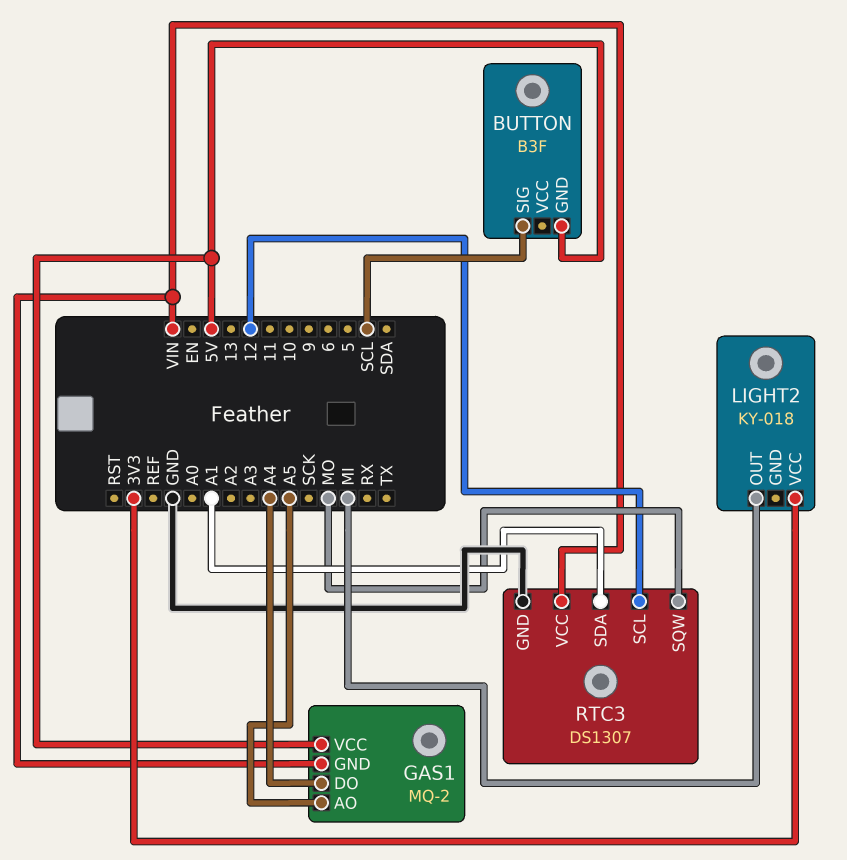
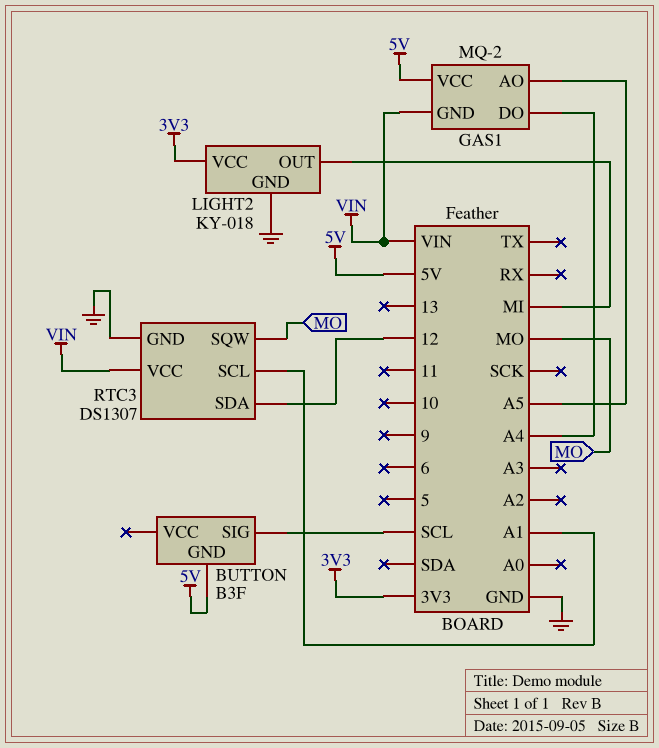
LIGHT2 pin GND: none -> GND
RTC3 pin SCL: 12 -> A1
RTC3 pin SDA: A1 -> 12

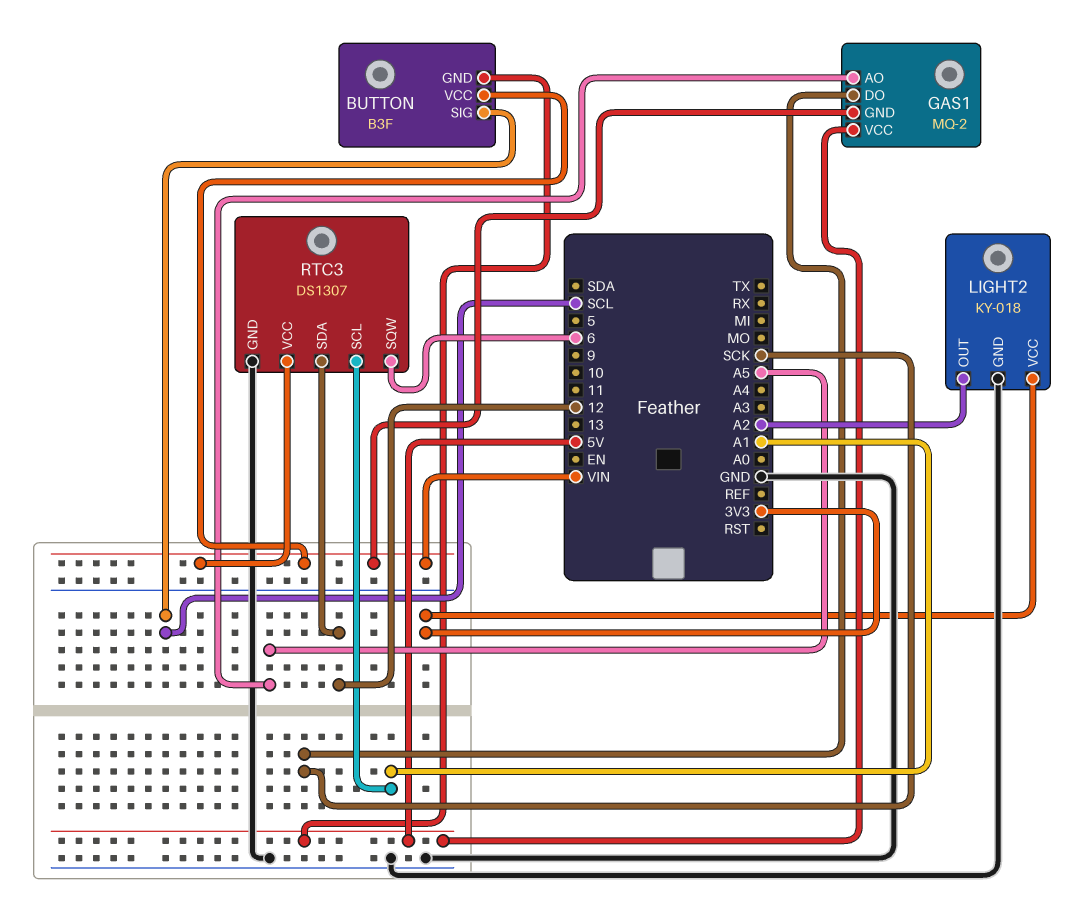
BUTTON pin VCC: none -> VIN
GAS1 pin DO: A4 -> SCK
LIGHT2 pin OUT: MI -> A2
RTC3 pin SQW: MO -> 6

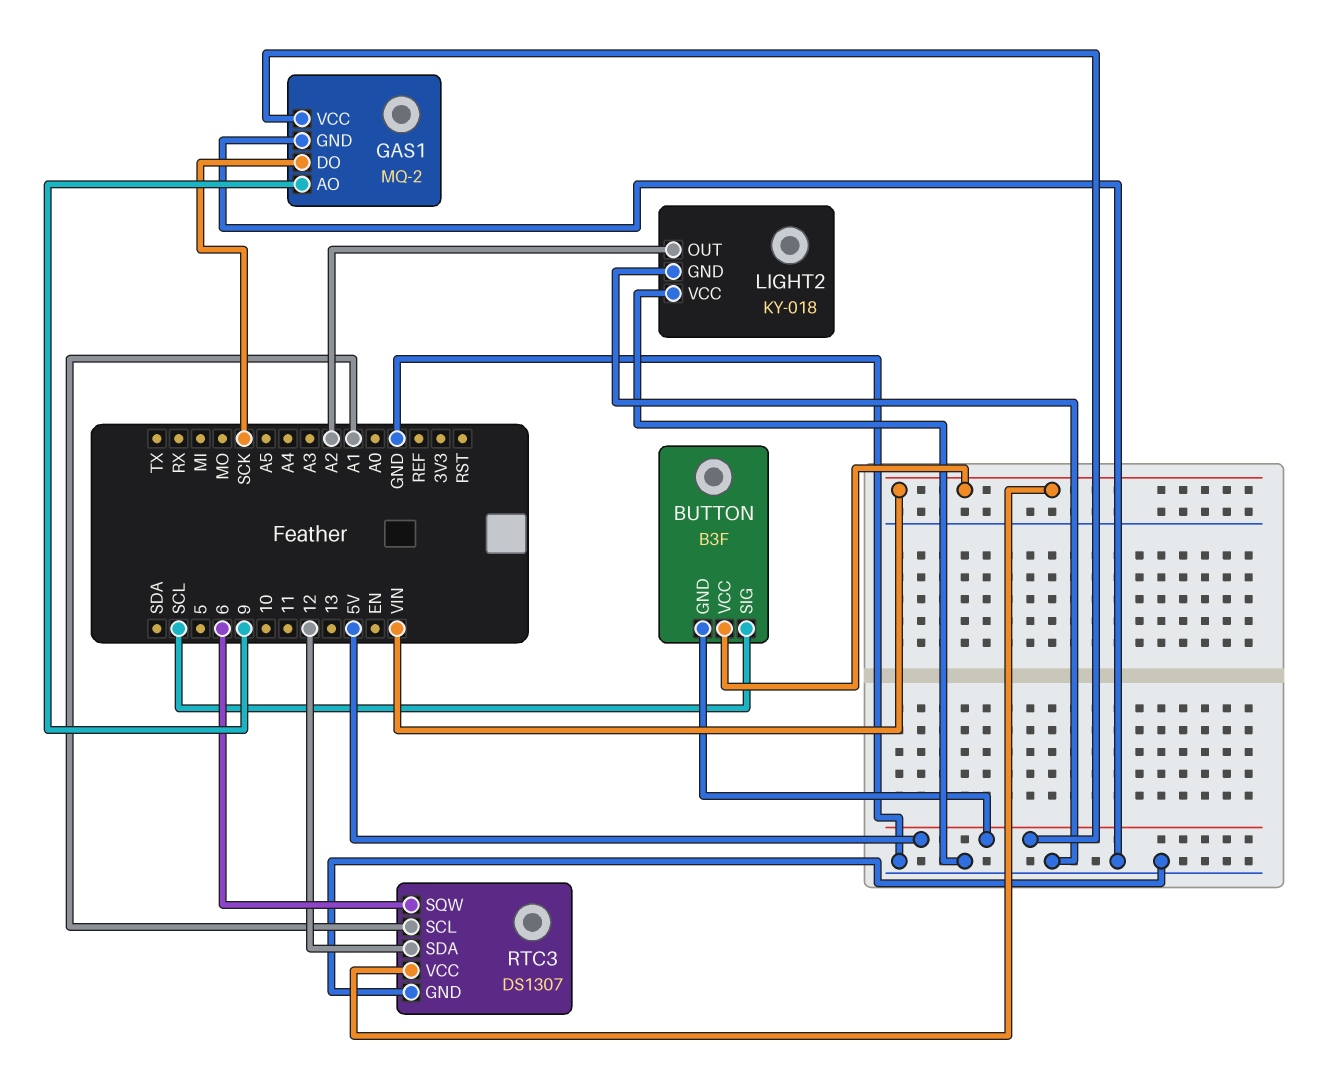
GAS1 pin AO: A5 -> 9
GAS1 pin GND: VIN -> GND
LIGHT2 pin VCC: 3V3 -> GND

